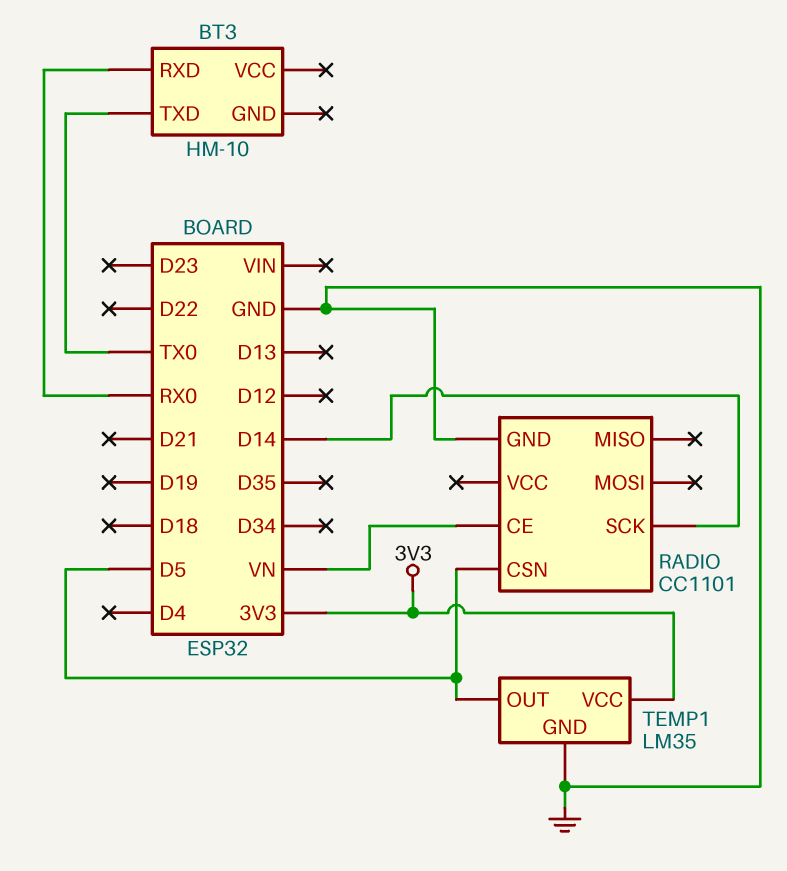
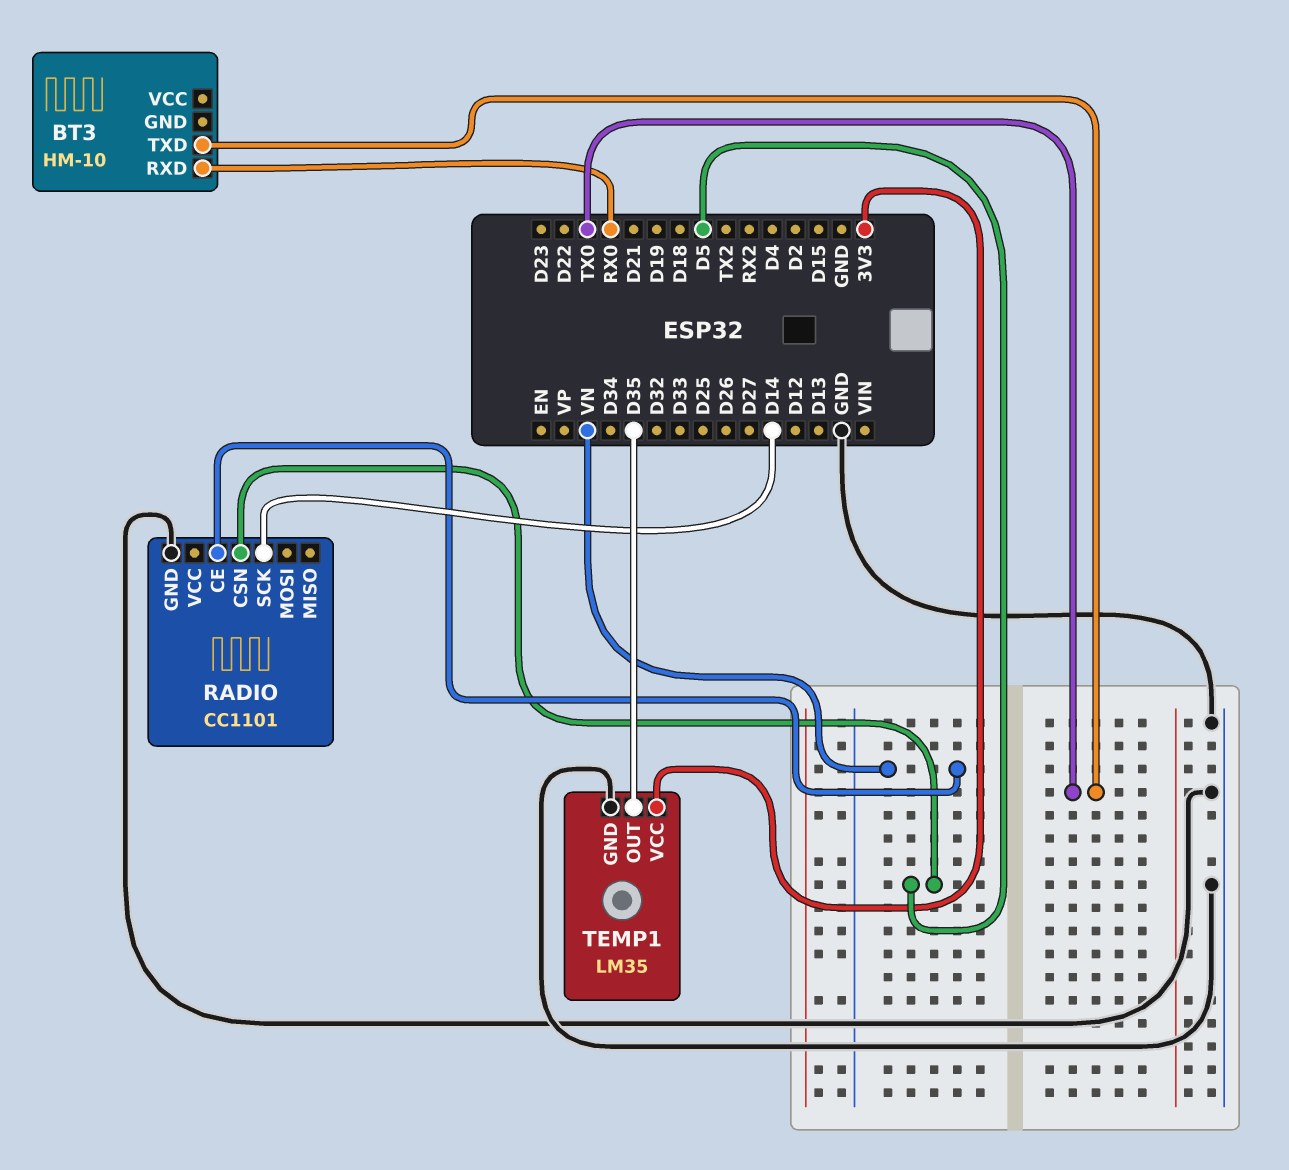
TEMP1 pin OUT: D5 -> D35

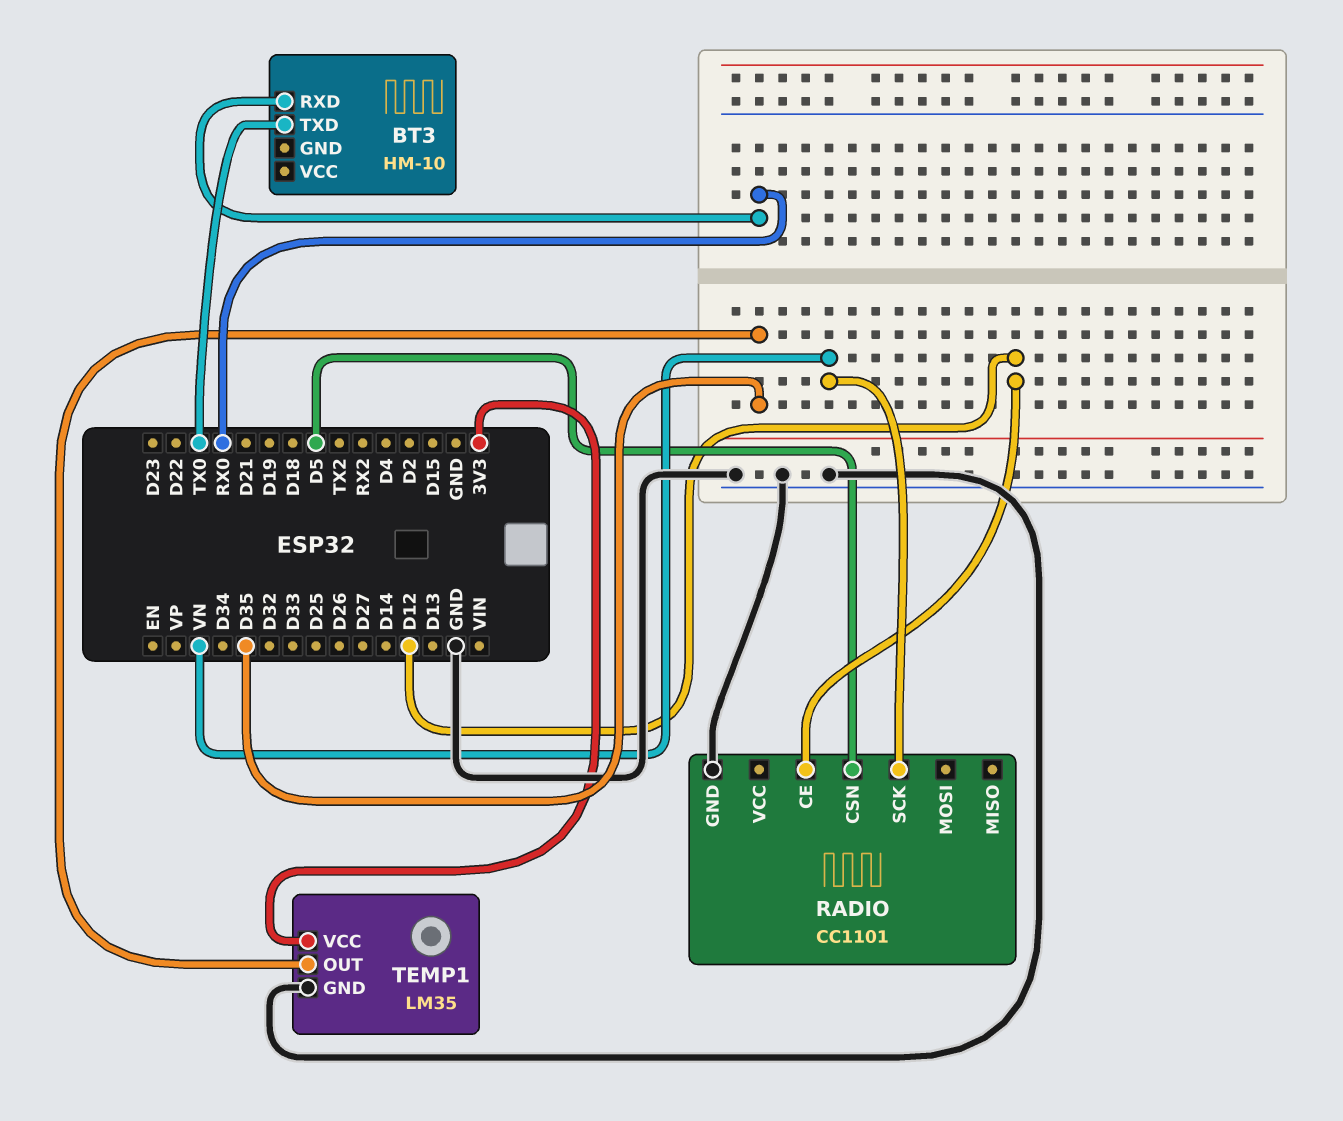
RADIO pin CE: VN -> D12
RADIO pin SCK: D14 -> VN

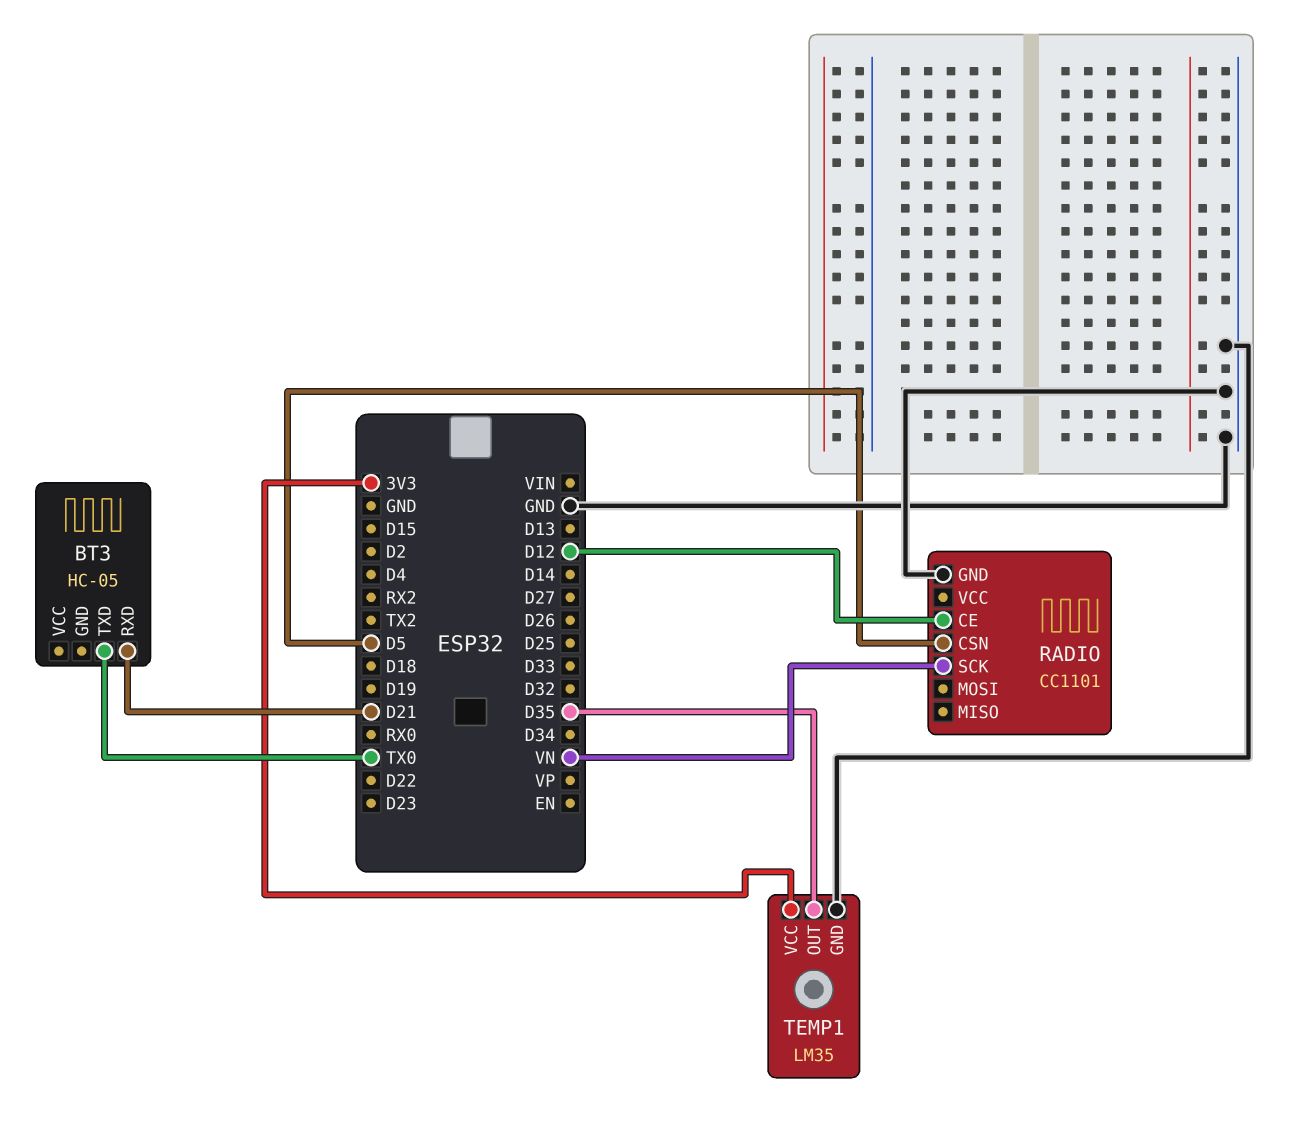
BT3: HM-10 -> HC-05
BT3 pin RXD: RX0 -> D21

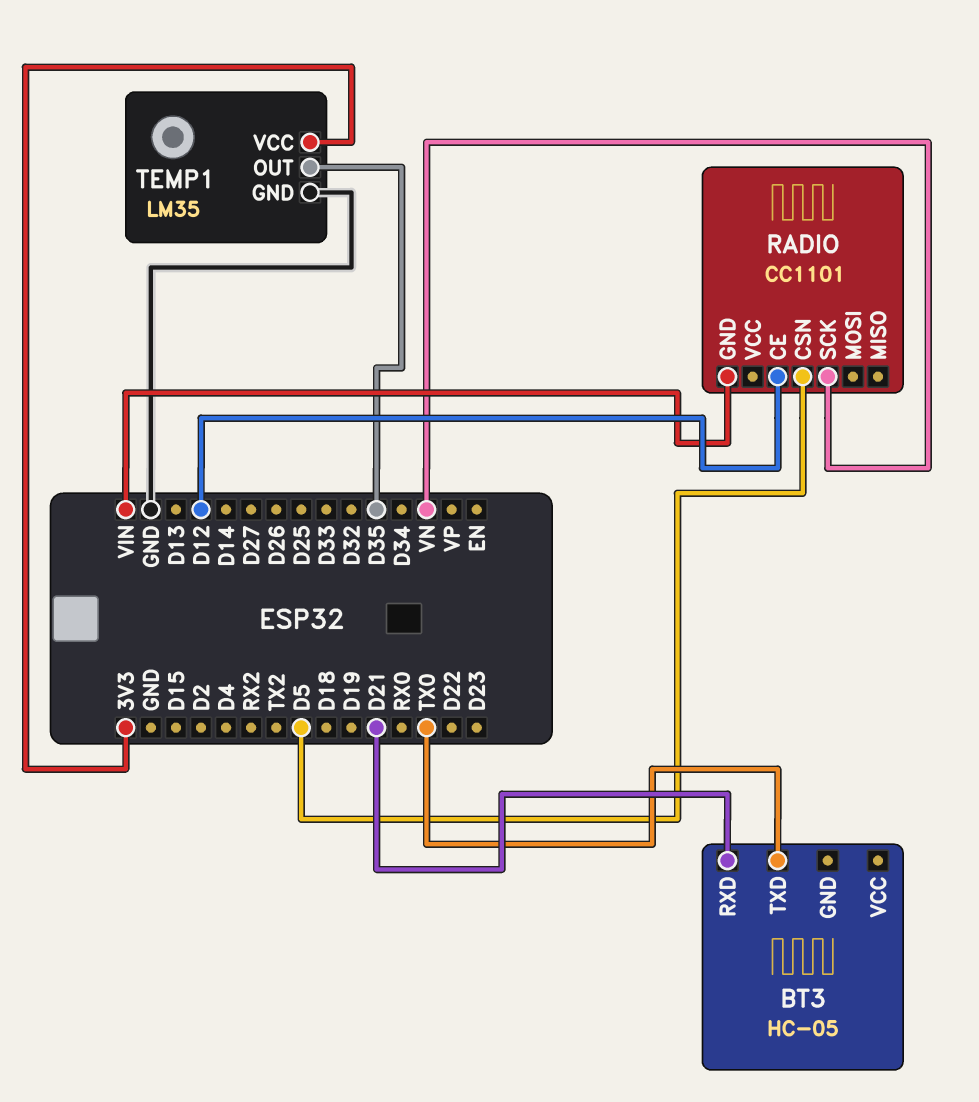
RADIO pin GND: GND -> VIN

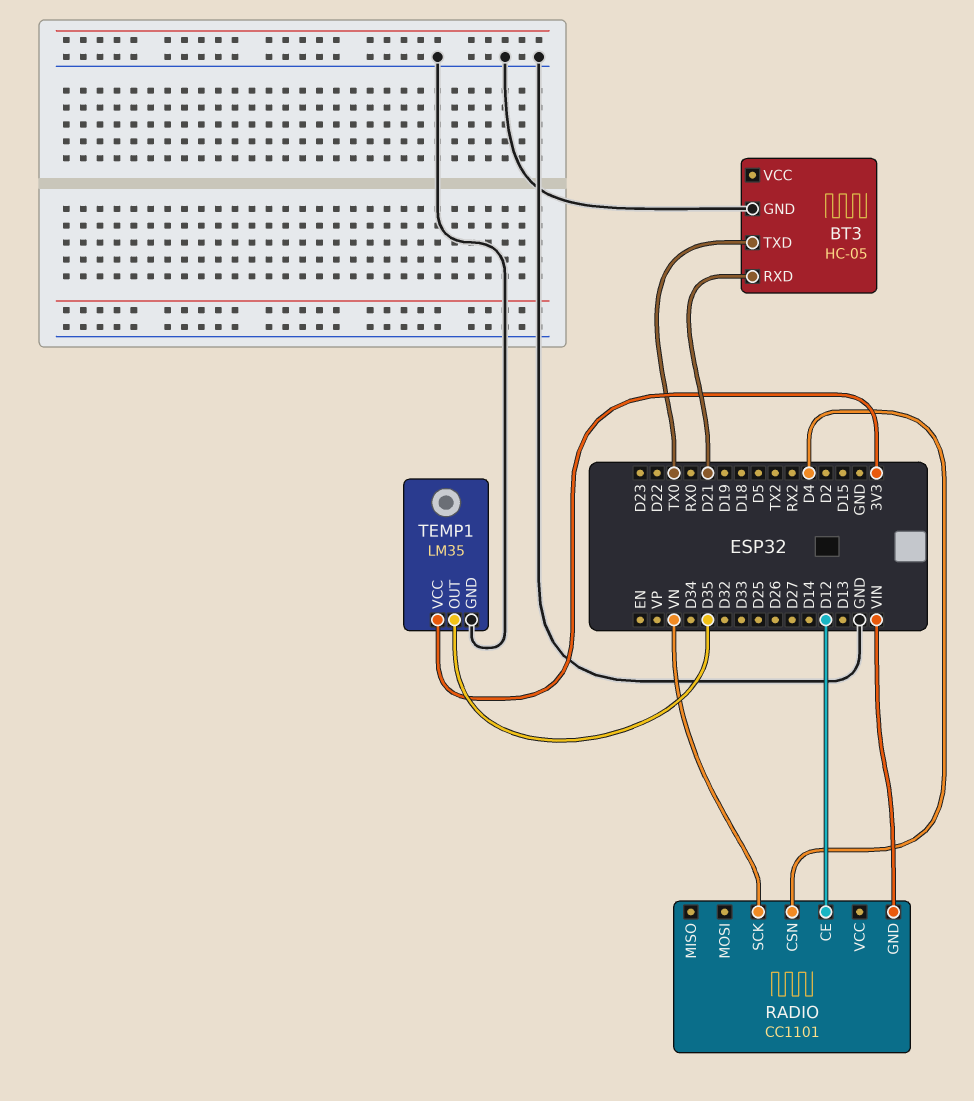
BT3 pin GND: none -> GND
RADIO pin CSN: D5 -> D4

